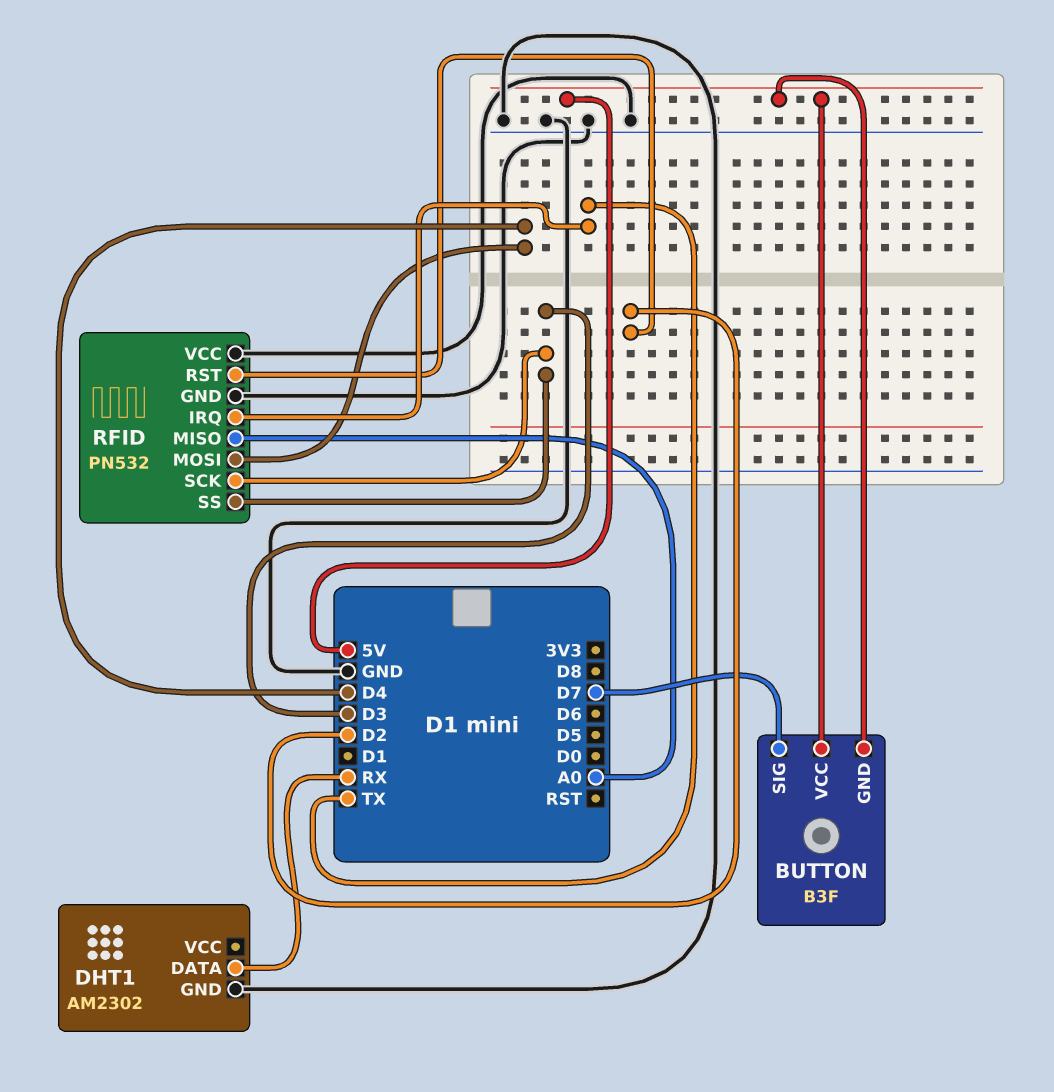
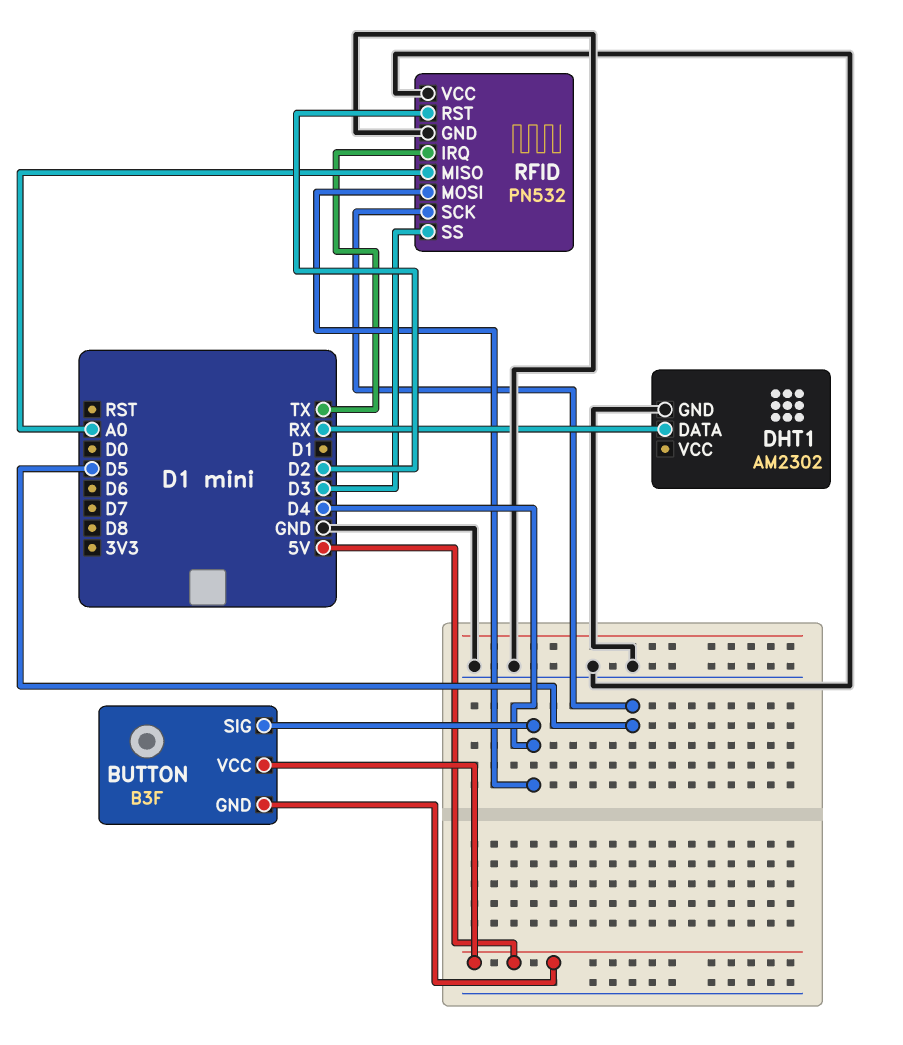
BUTTON pin SIG: D7 -> D4
RFID pin SCK: D3 -> D5

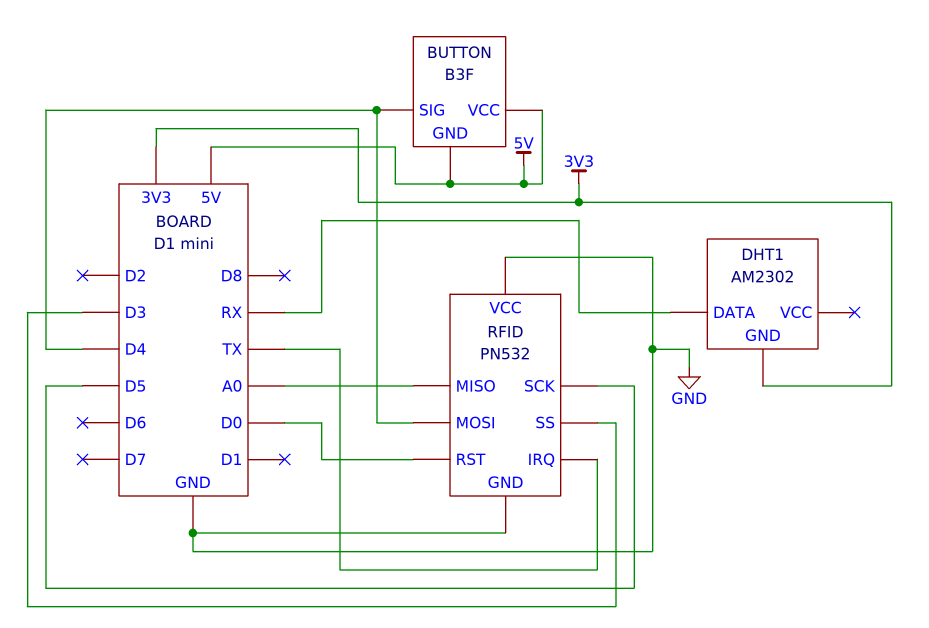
DHT1 pin GND: GND -> 3V3
RFID pin RST: D2 -> D0

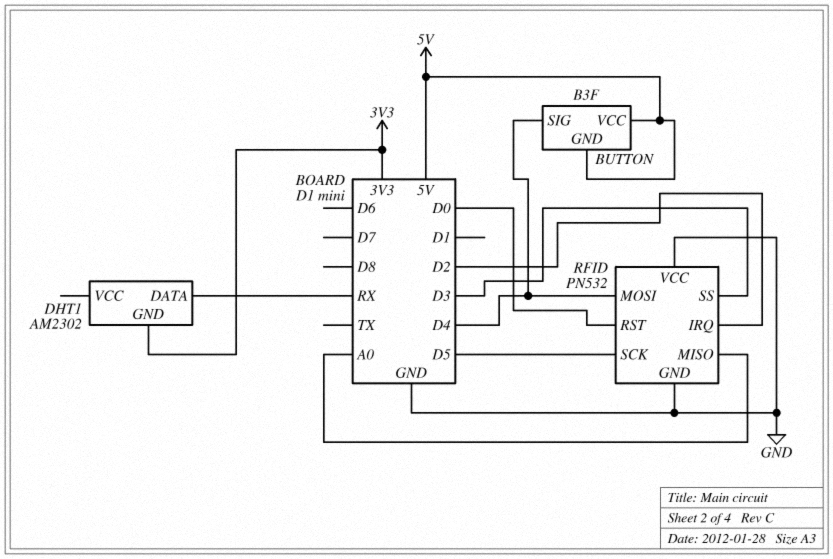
RFID pin IRQ: TX -> D2

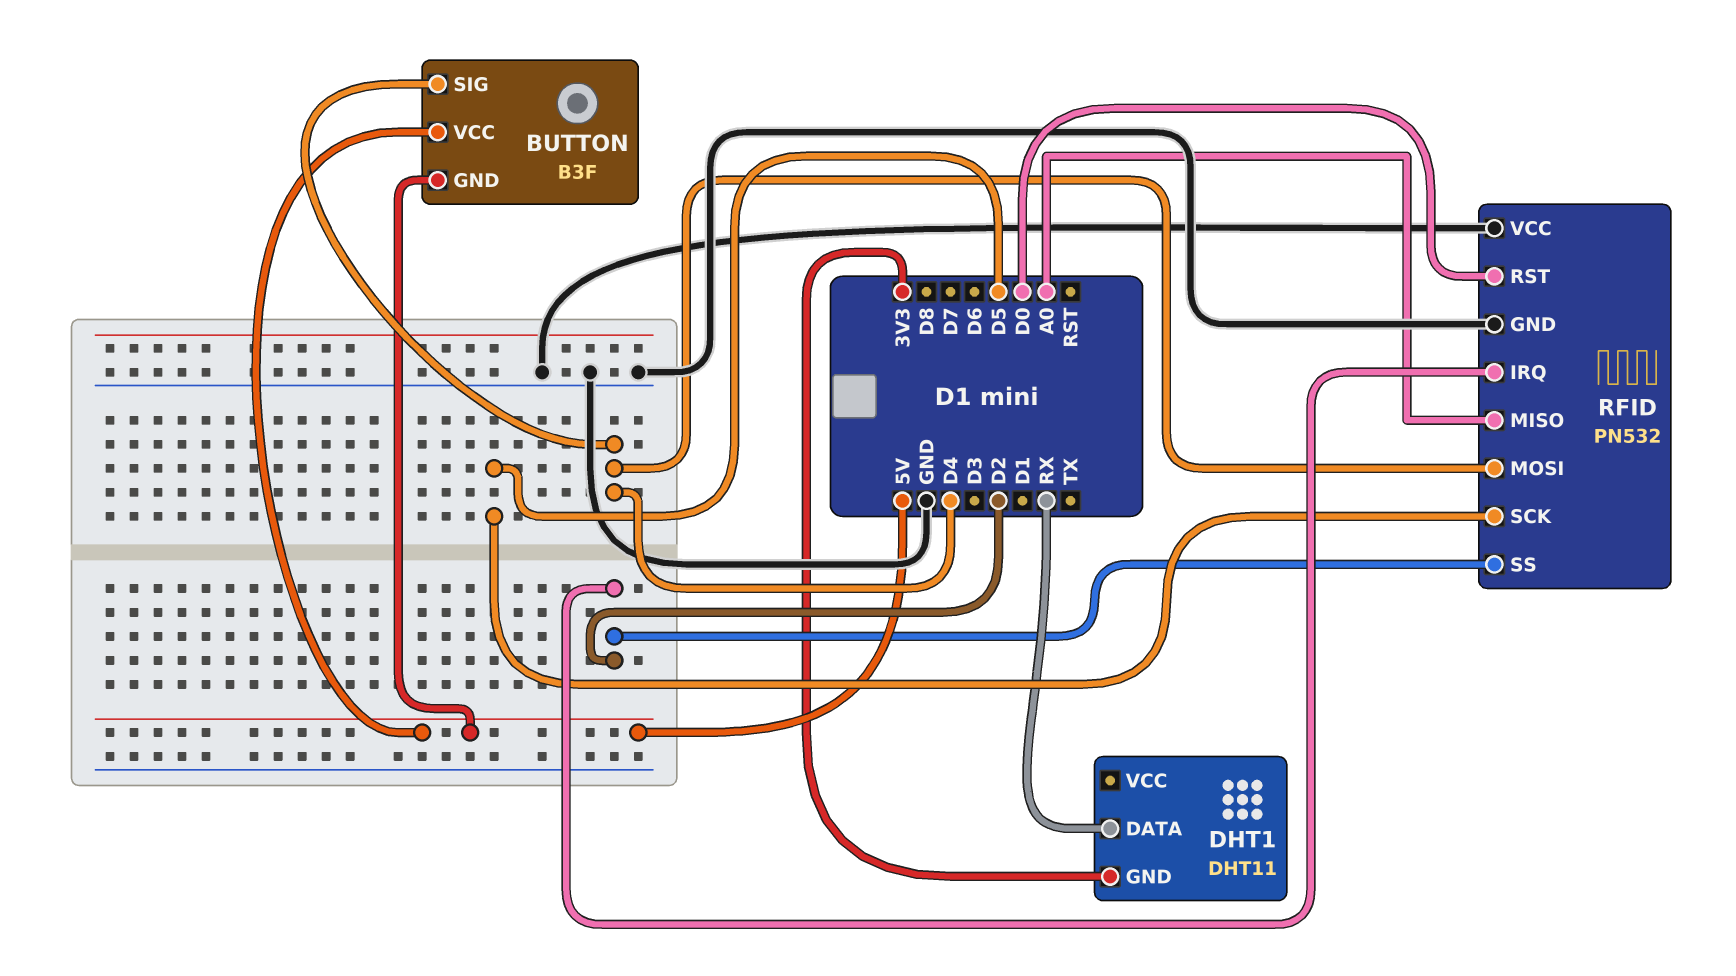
DHT1: AM2302 -> DHT11
RFID pin SS: D3 -> D2

